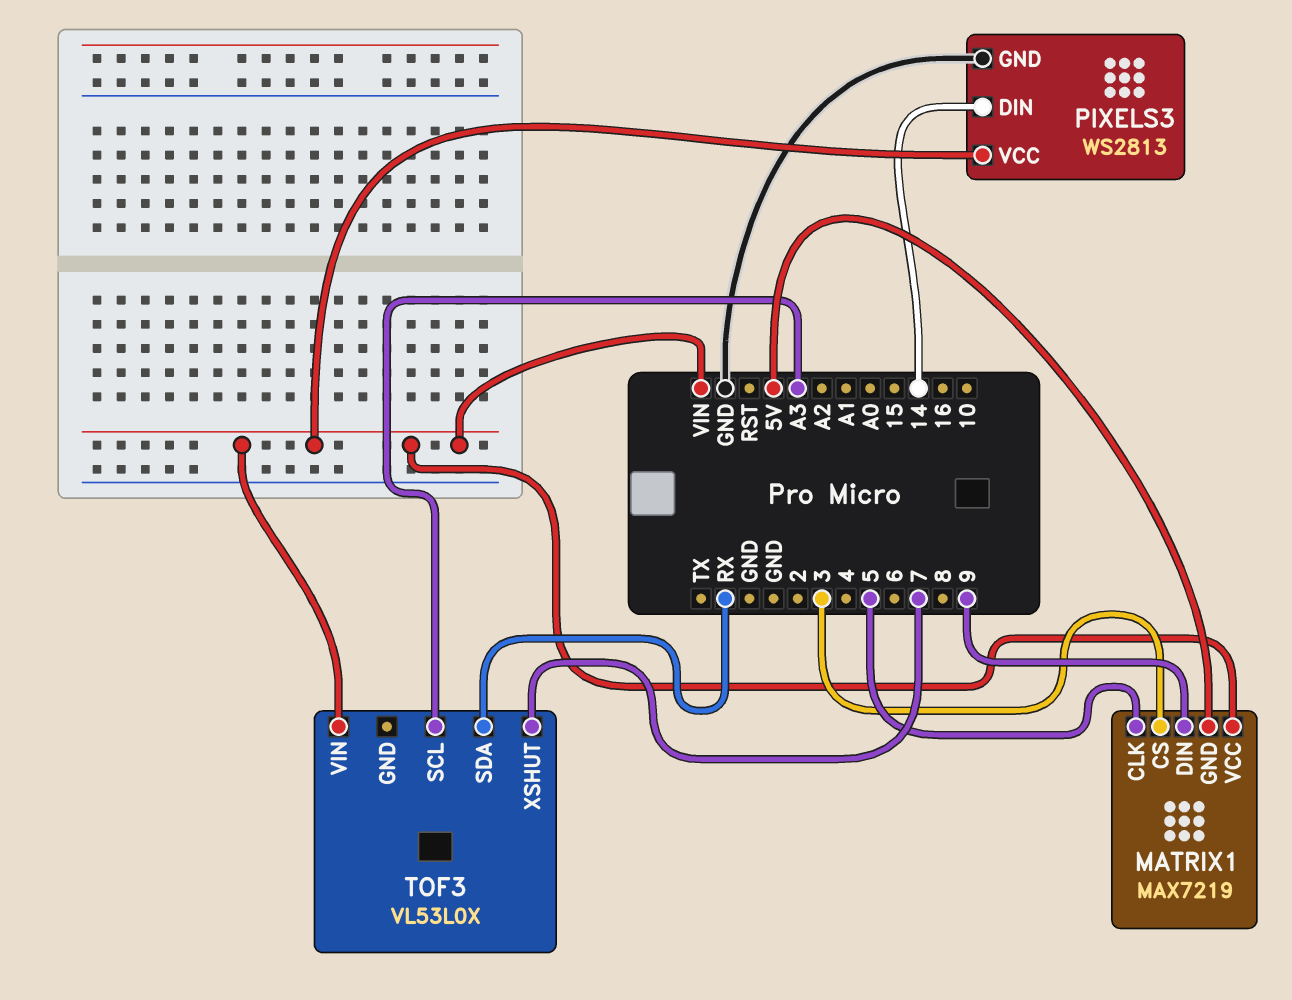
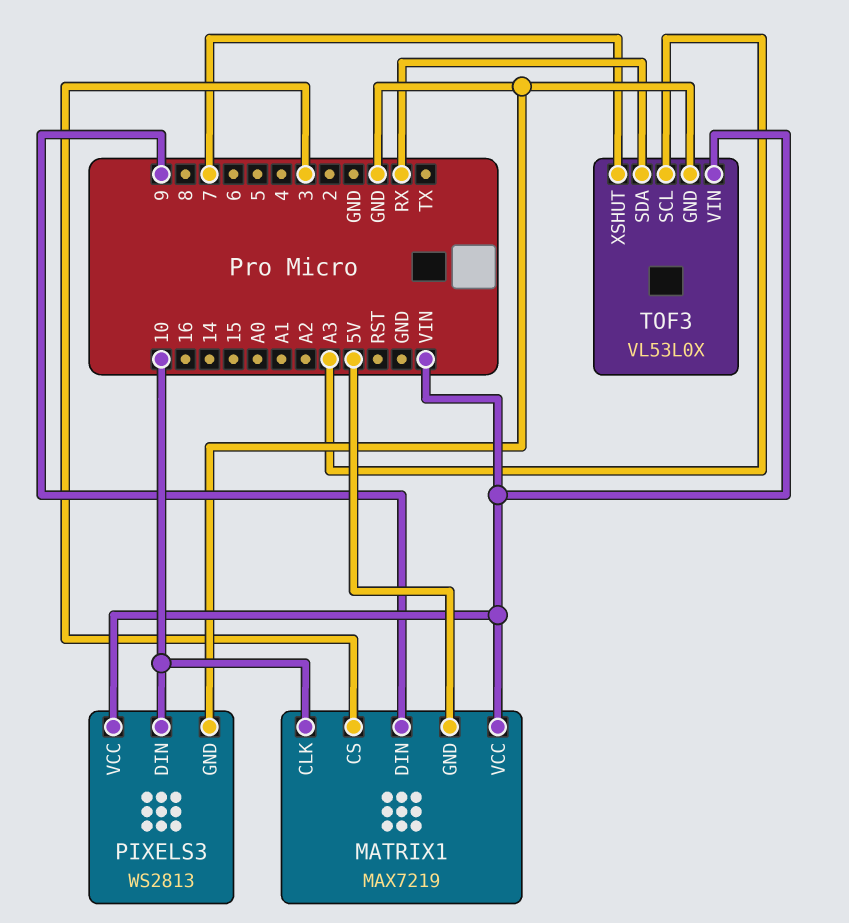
MATRIX1 pin CLK: 5 -> 10
PIXELS3 pin DIN: 14 -> 10
TOF3 pin GND: none -> GND

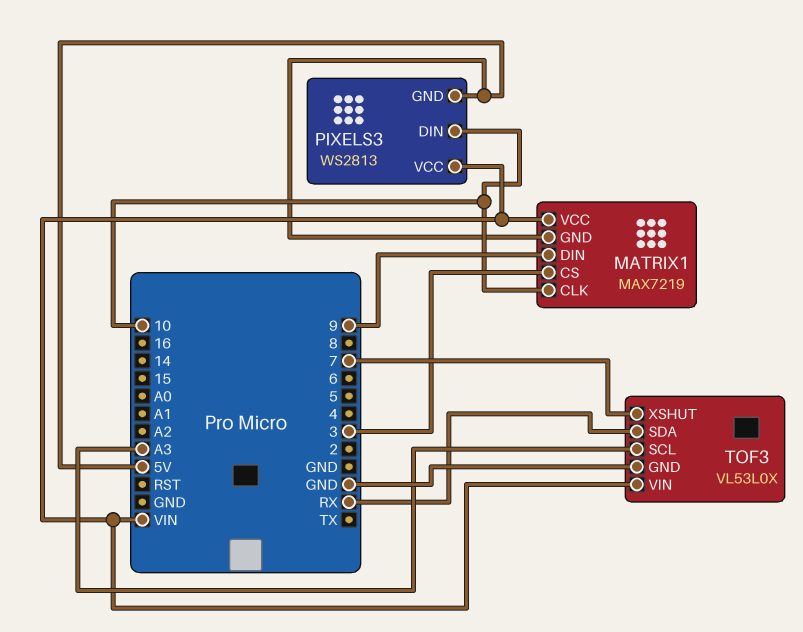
PIXELS3 pin GND: GND -> 5V

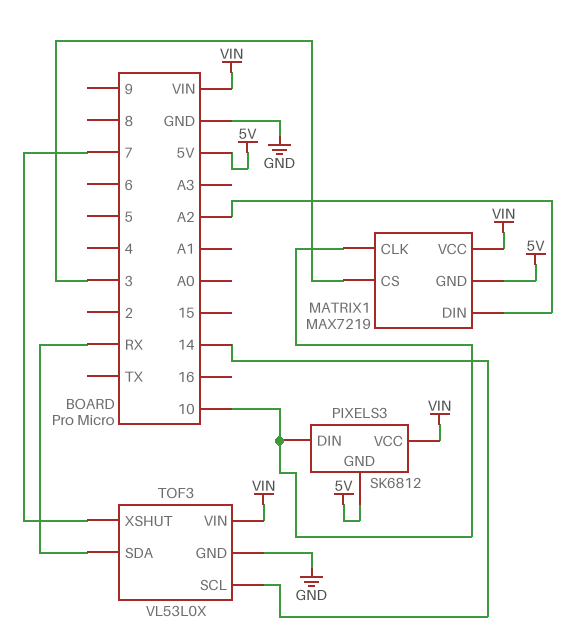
MATRIX1 pin DIN: 9 -> A2
PIXELS3: WS2813 -> SK6812
TOF3 pin SCL: A3 -> 14

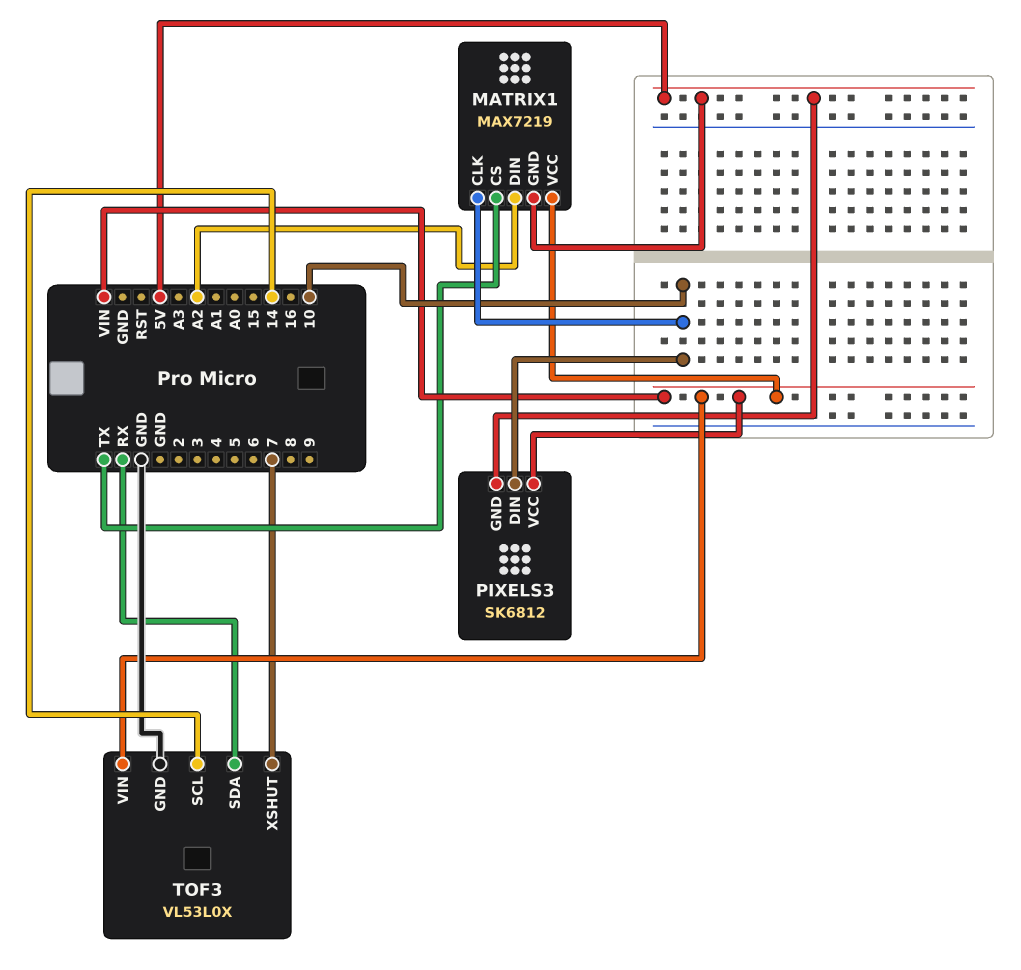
MATRIX1 pin CS: 3 -> TX

